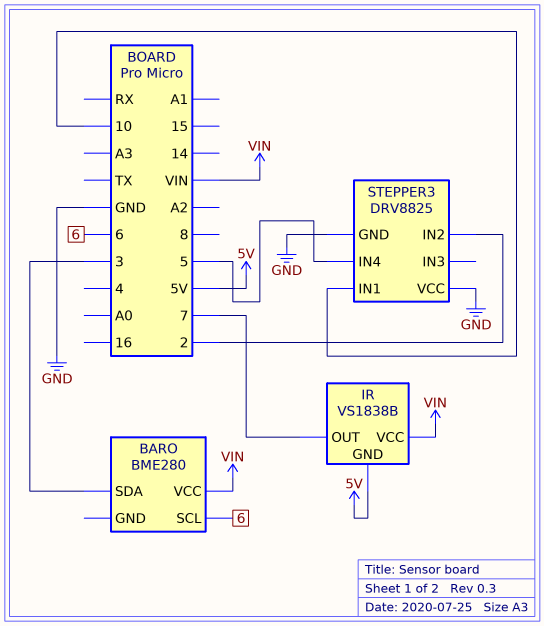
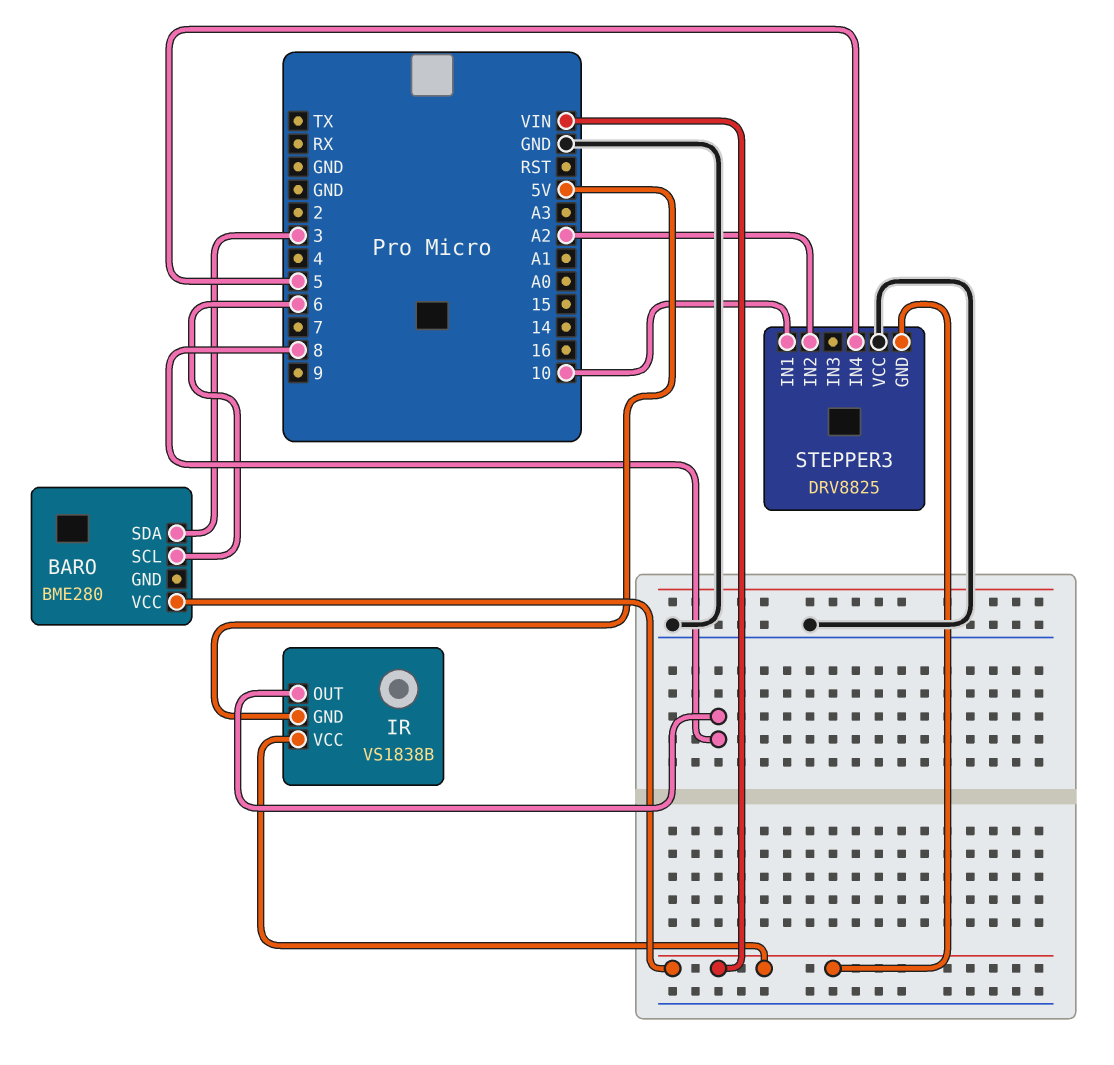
IR pin OUT: 7 -> 8
STEPPER3 pin GND: GND -> VIN
STEPPER3 pin IN2: 2 -> A2

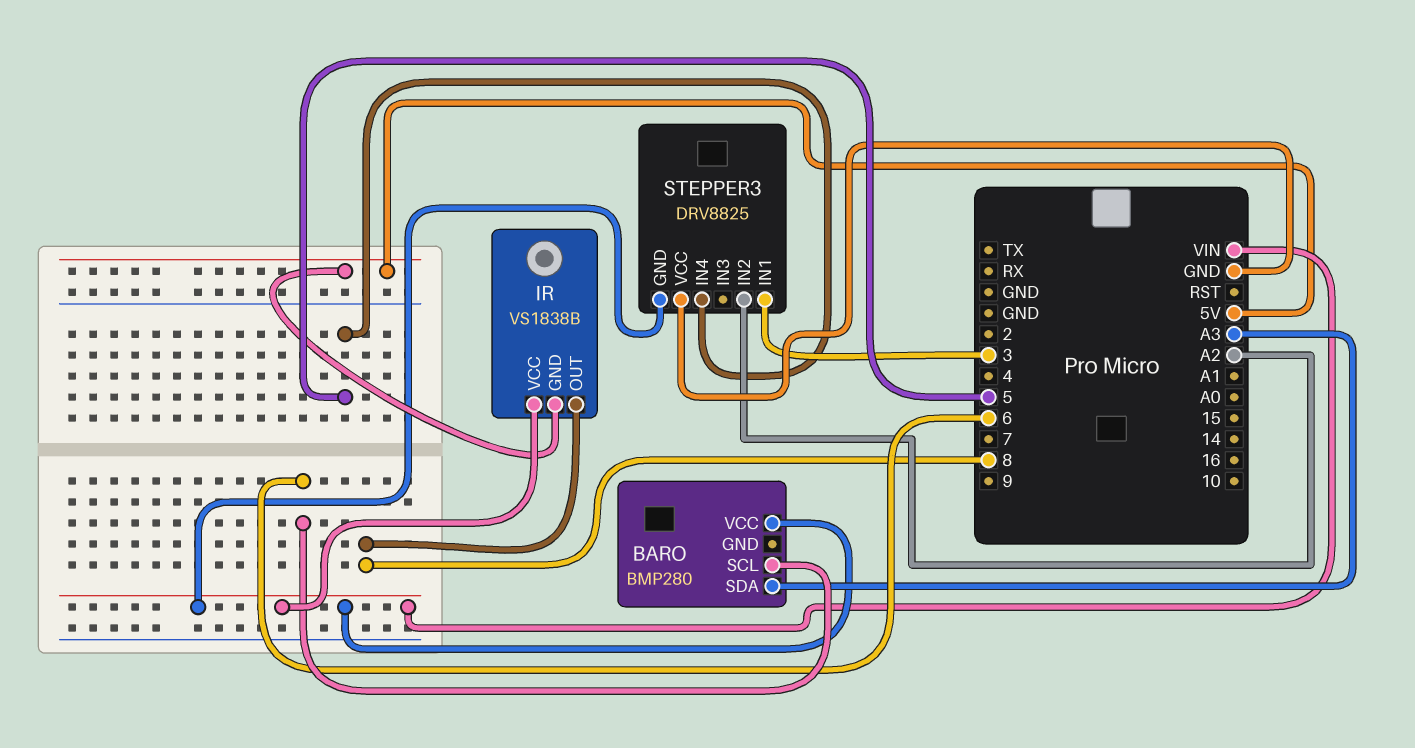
BARO: BME280 -> BMP280
BARO pin SDA: 3 -> A3
STEPPER3 pin IN1: 10 -> 3

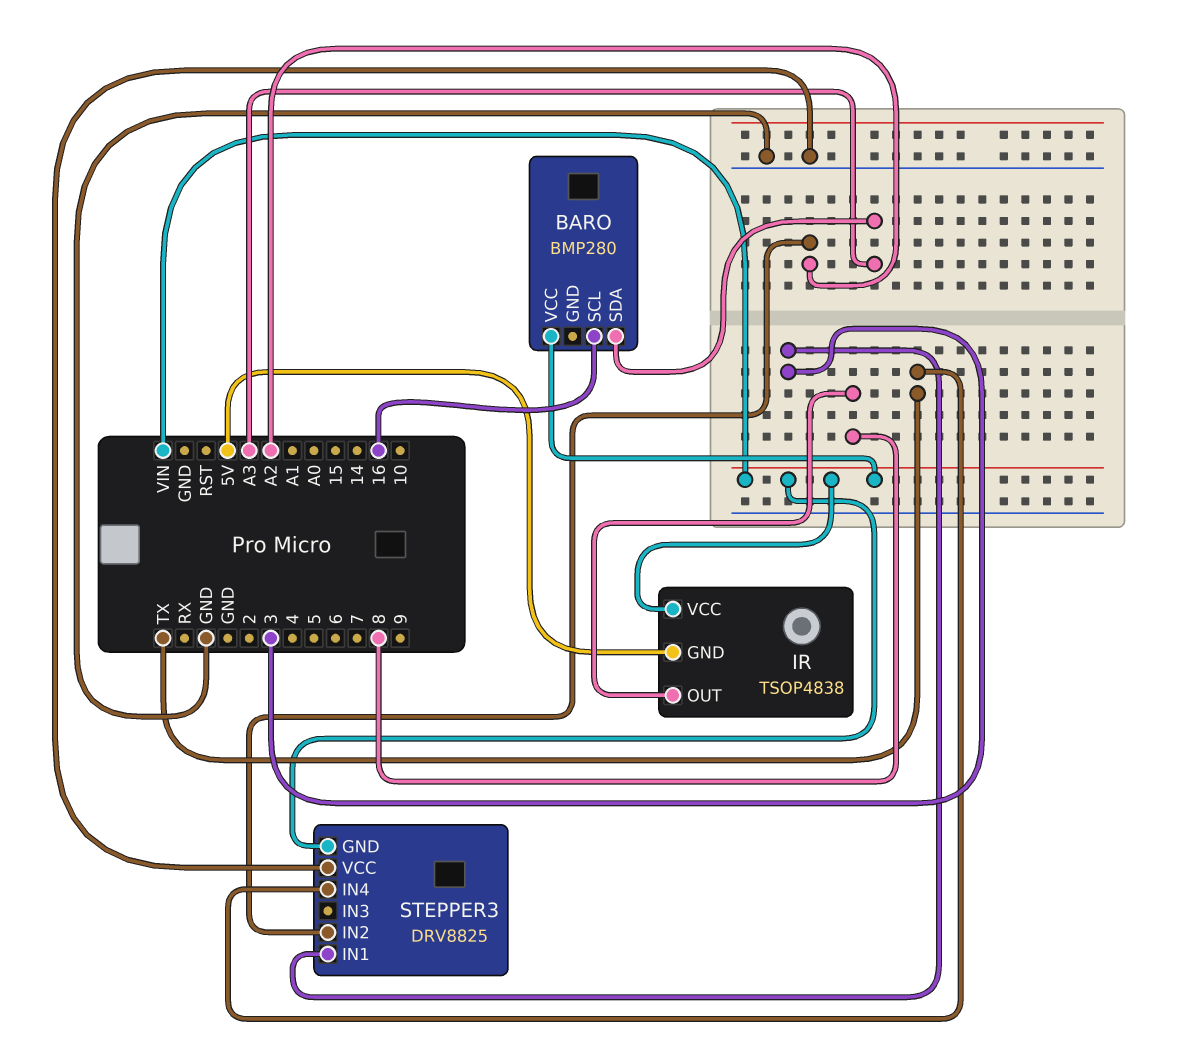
BARO pin SCL: 6 -> 16
IR: VS1838B -> TSOP4838
STEPPER3 pin IN4: 5 -> TX

